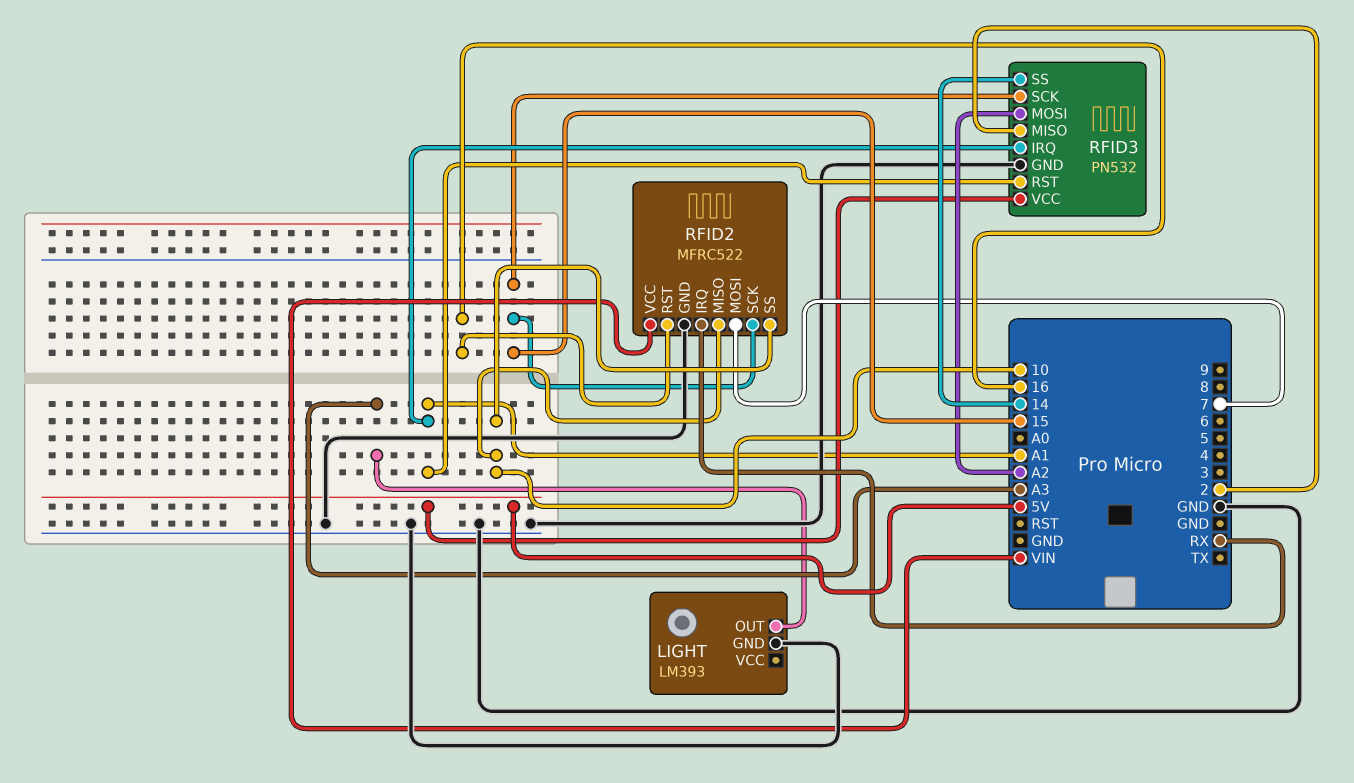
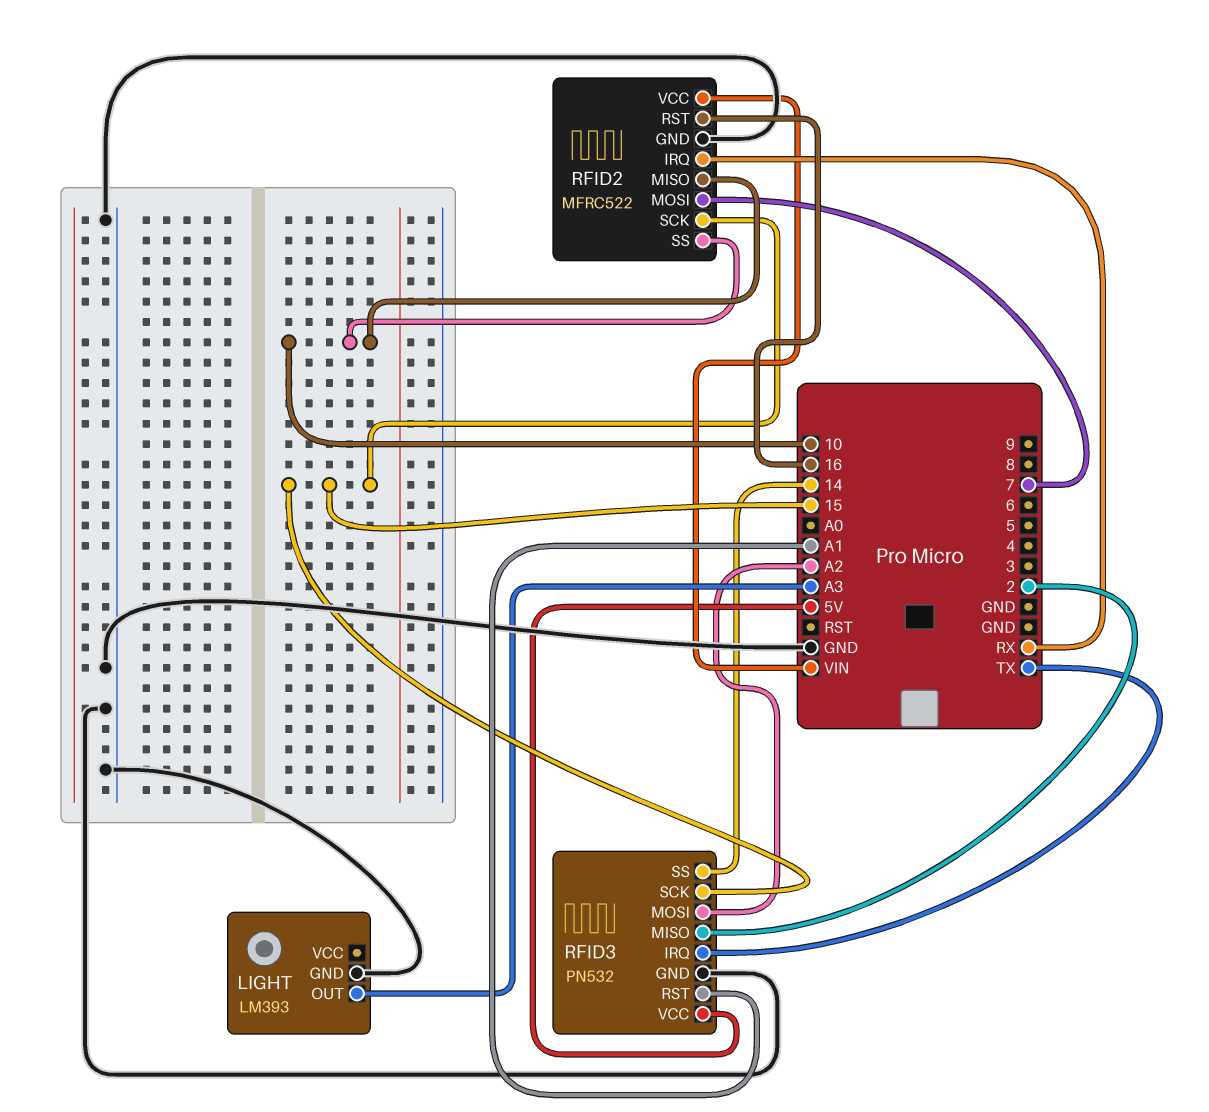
RFID3 pin IRQ: A1 -> TX

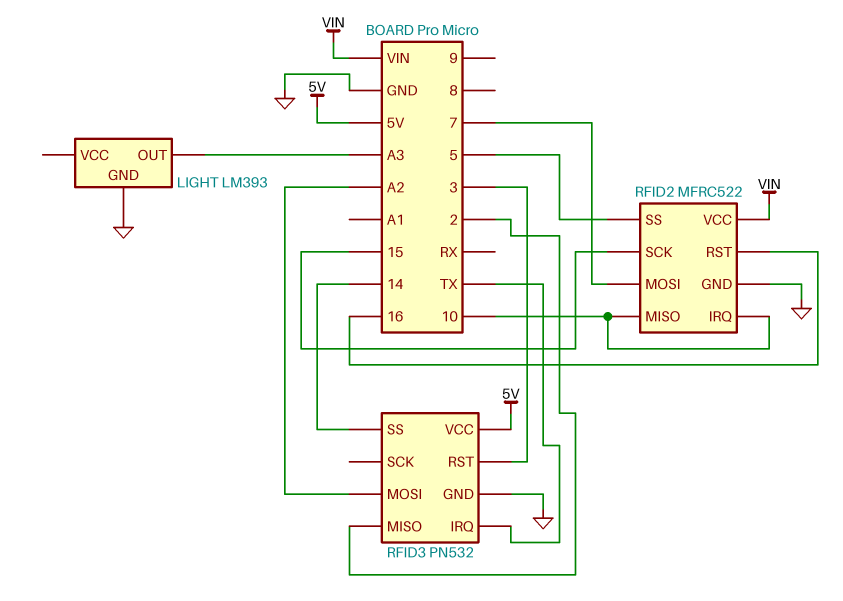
RFID2 pin IRQ: RX -> 10
RFID2 pin SS: 10 -> 5
RFID3 pin RST: A1 -> 3
RFID3 pin SCK: 15 -> none

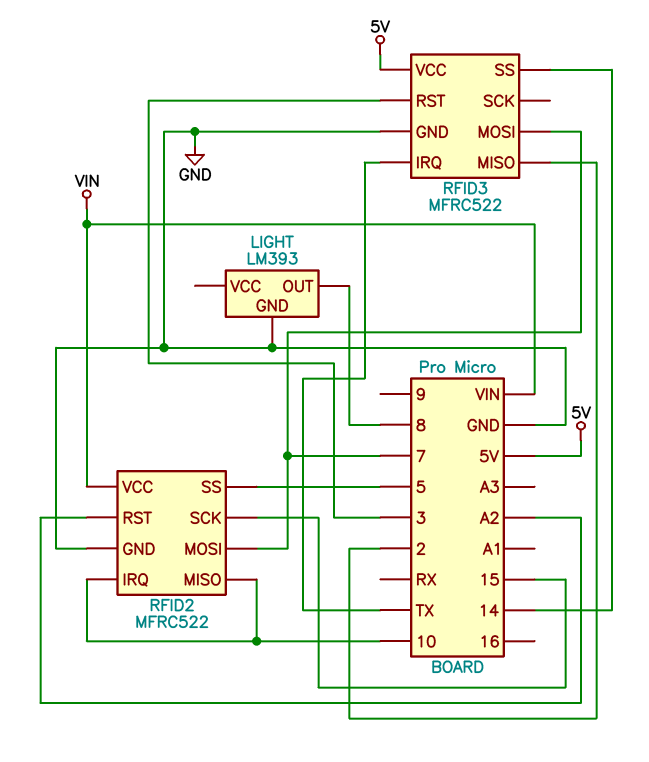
LIGHT pin OUT: A3 -> 8
RFID2 pin RST: 16 -> A2
RFID3: PN532 -> MFRC522
RFID3 pin MOSI: A2 -> 7

